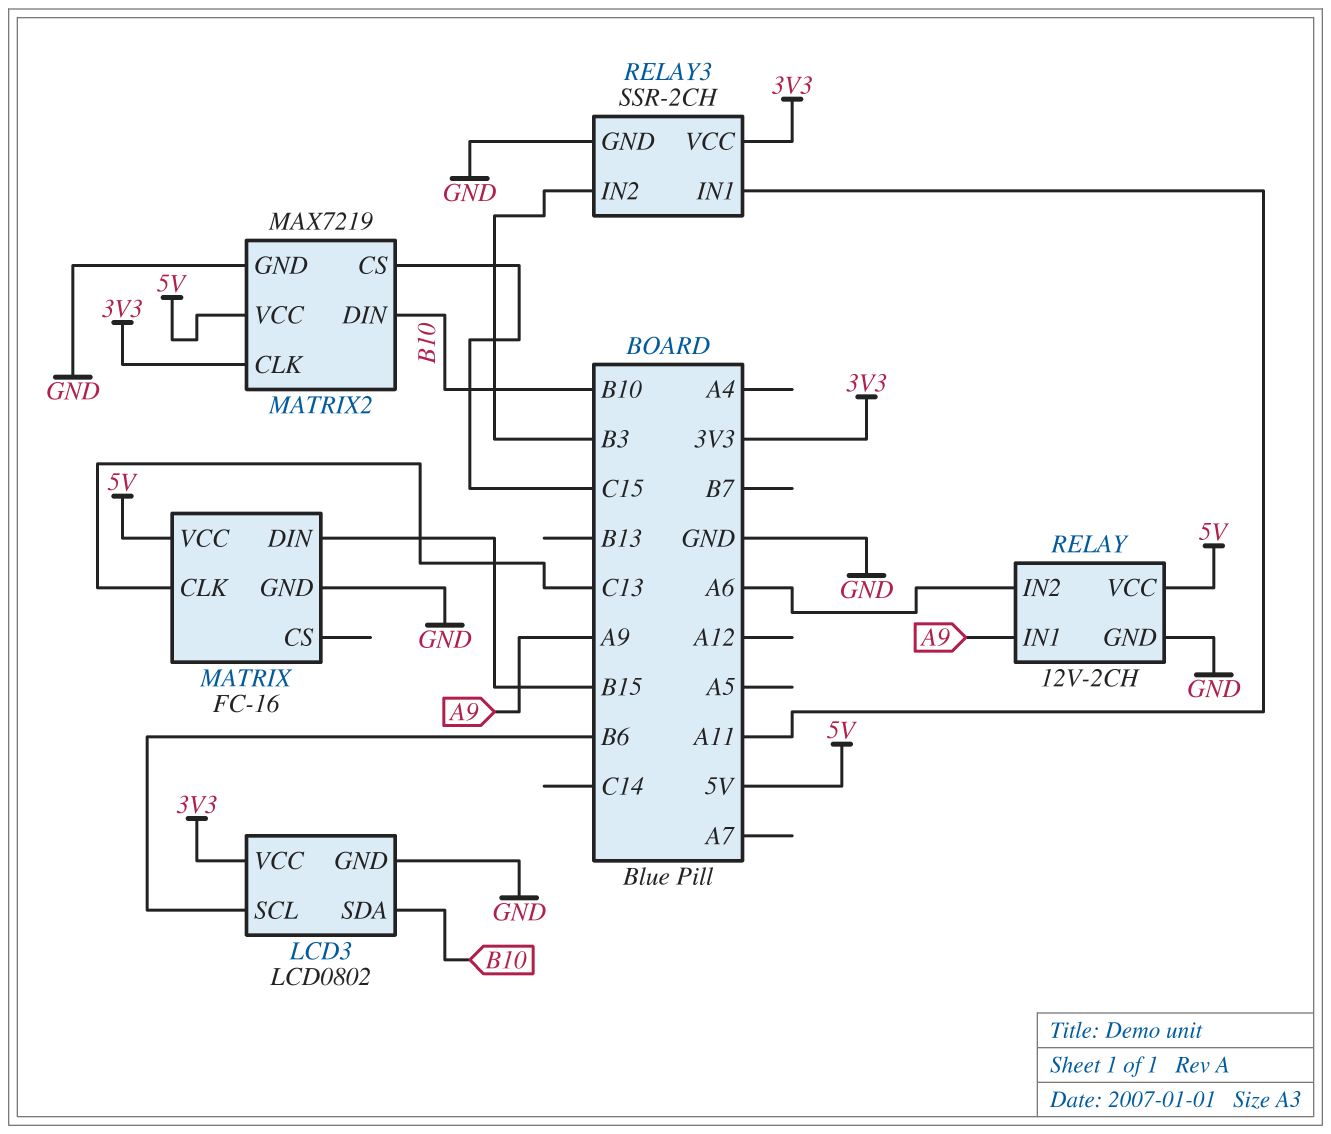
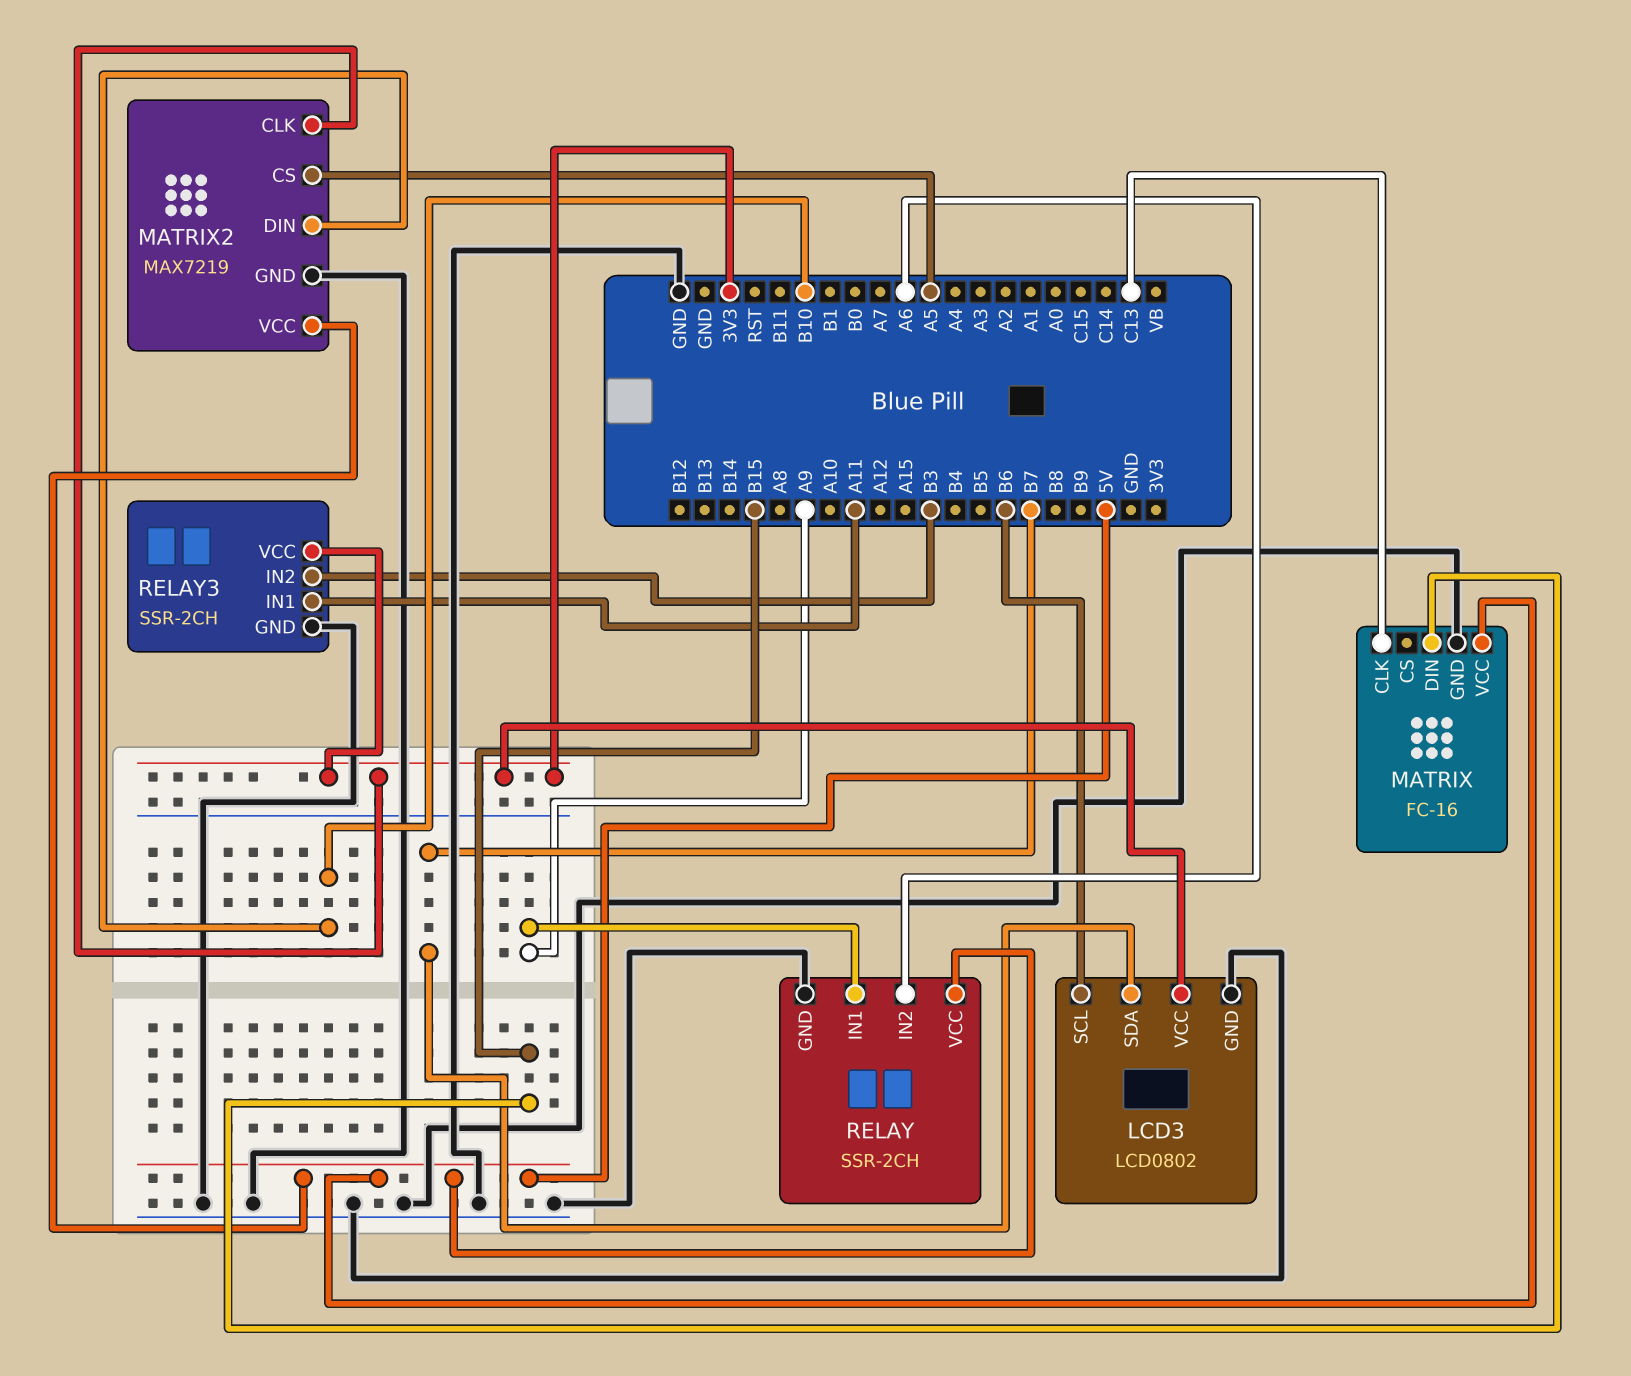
LCD3 pin SDA: B10 -> B7
MATRIX2 pin CS: C15 -> A5
RELAY: 12V-2CH -> SSR-2CH

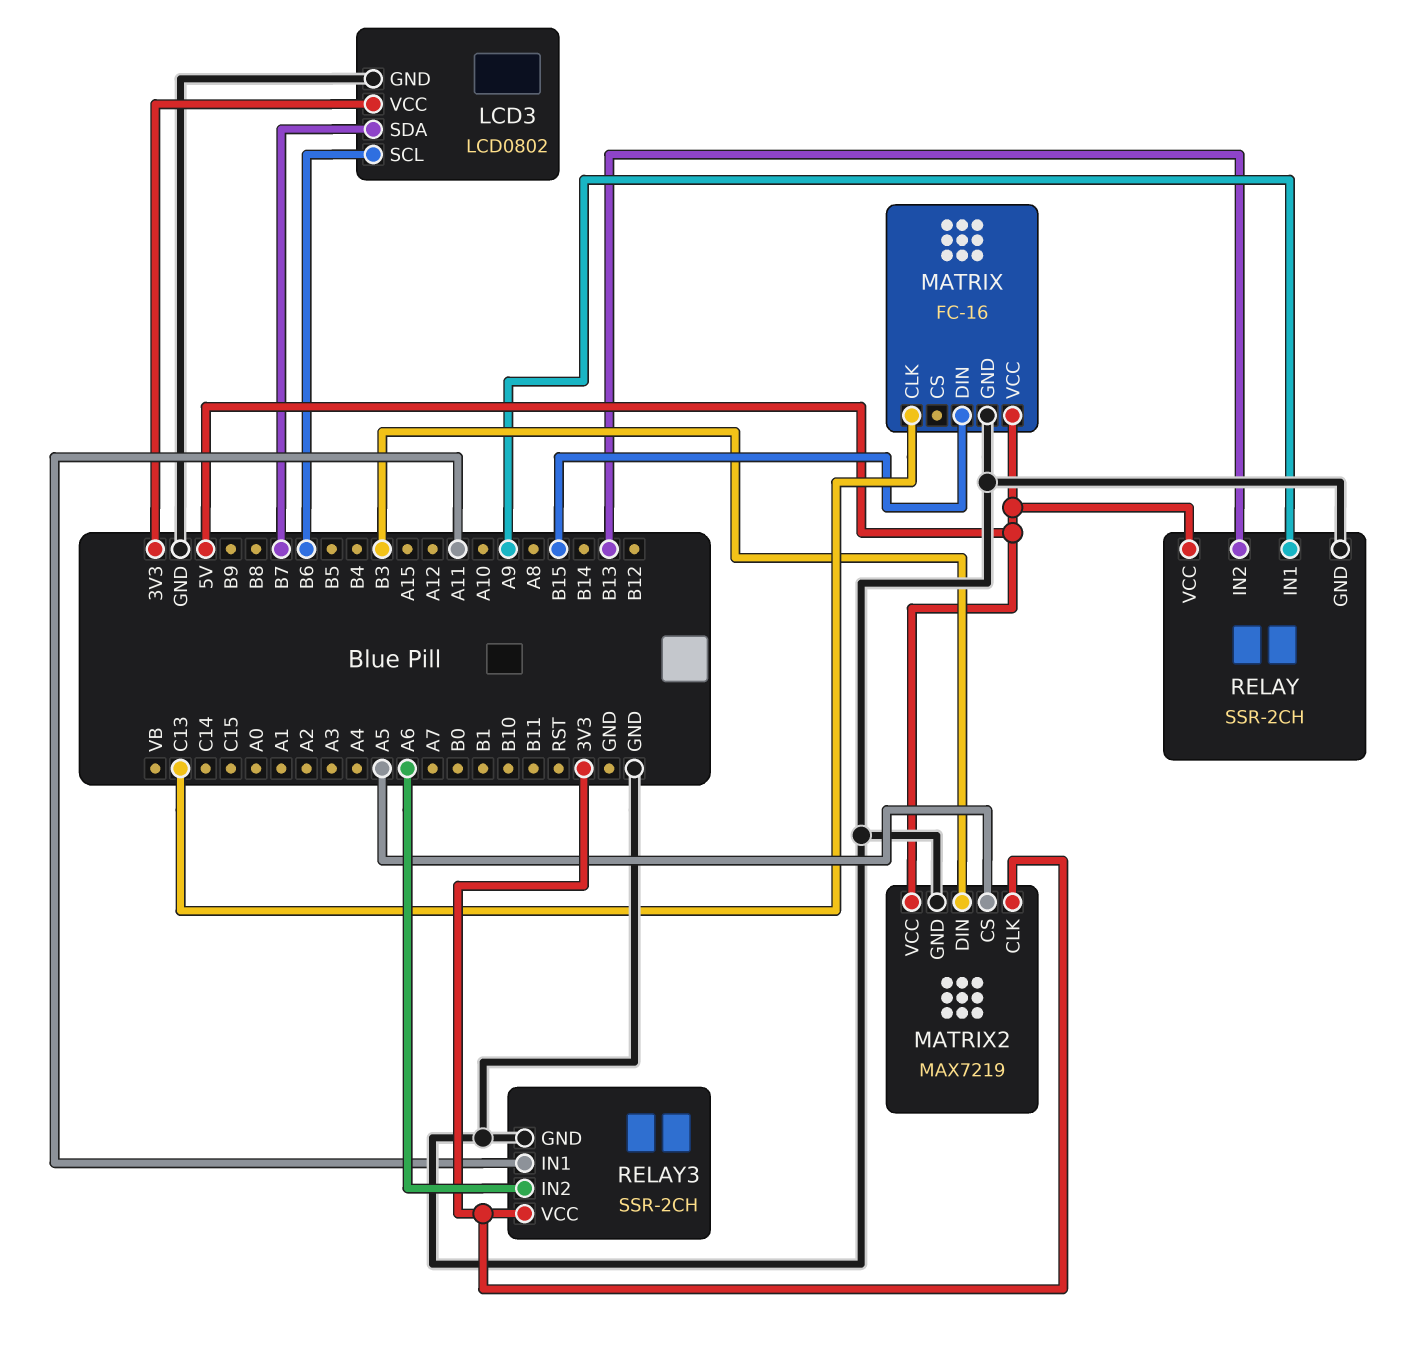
MATRIX2 pin DIN: B10 -> B3
RELAY pin IN2: A6 -> B13
RELAY3 pin IN2: B3 -> A6

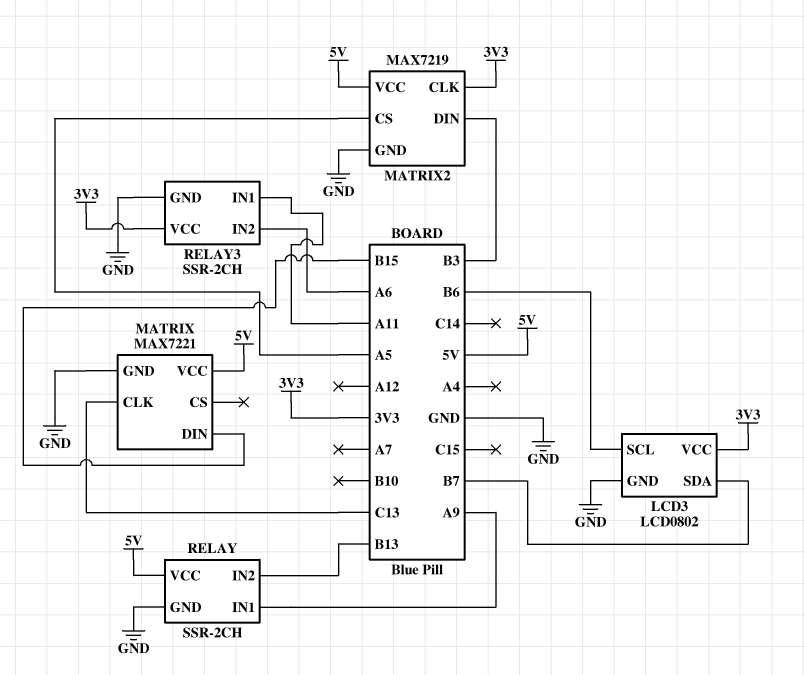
MATRIX: FC-16 -> MAX7221

